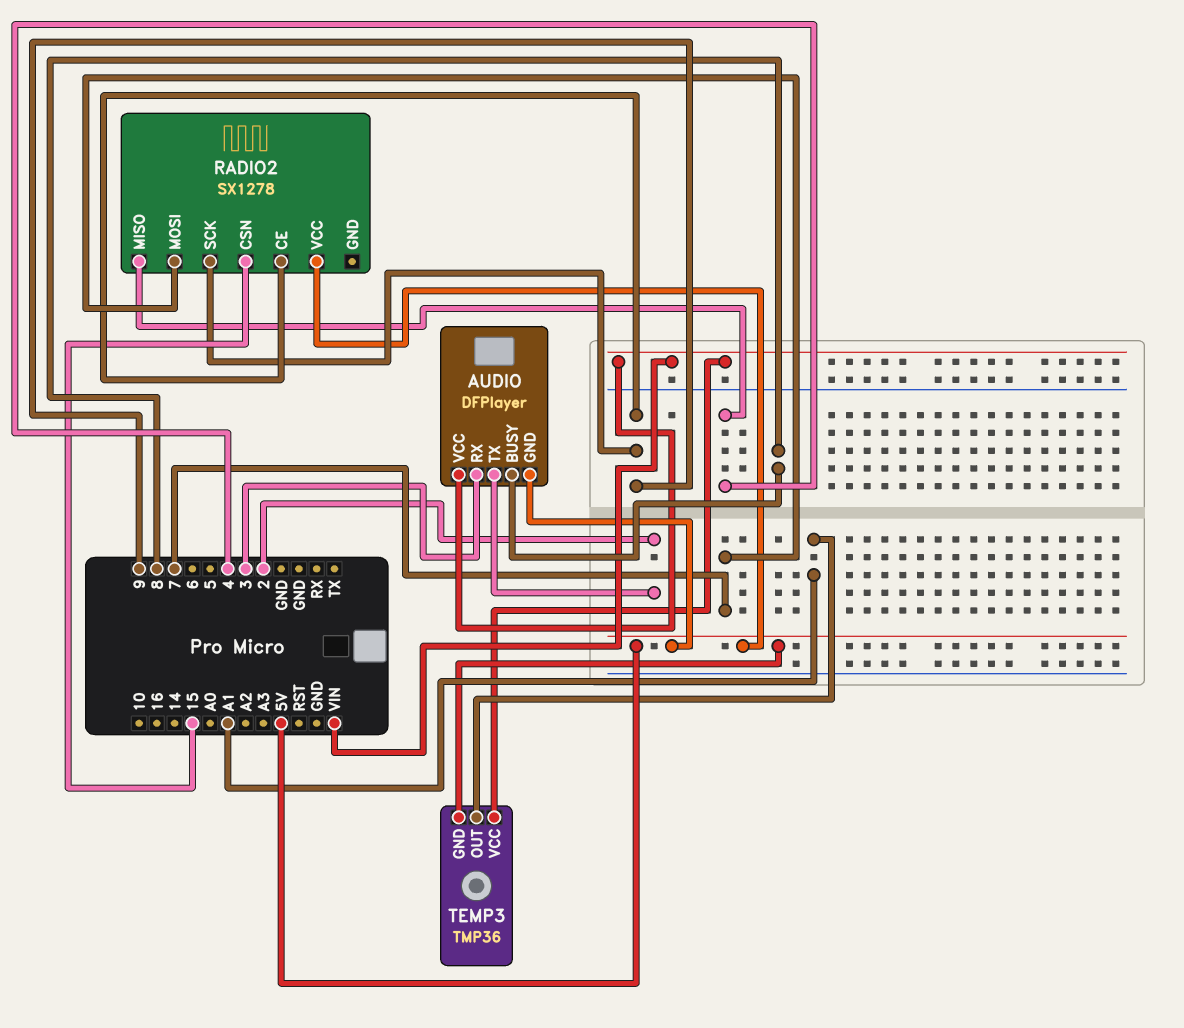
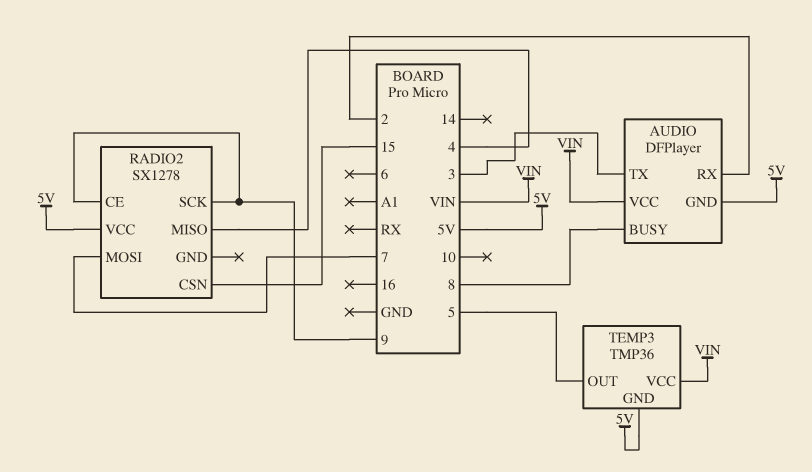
AUDIO pin RX: 3 -> 2
AUDIO pin TX: 2 -> 3
TEMP3 pin OUT: A1 -> 5

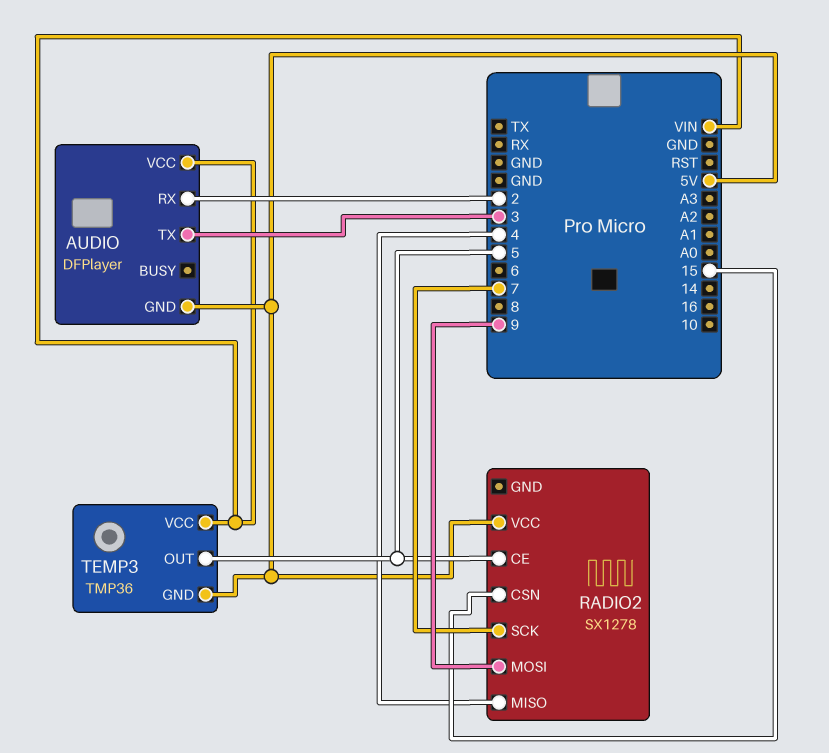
AUDIO pin BUSY: 8 -> none
RADIO2 pin CE: 9 -> 5
RADIO2 pin MOSI: 7 -> 9
RADIO2 pin SCK: 9 -> 7

